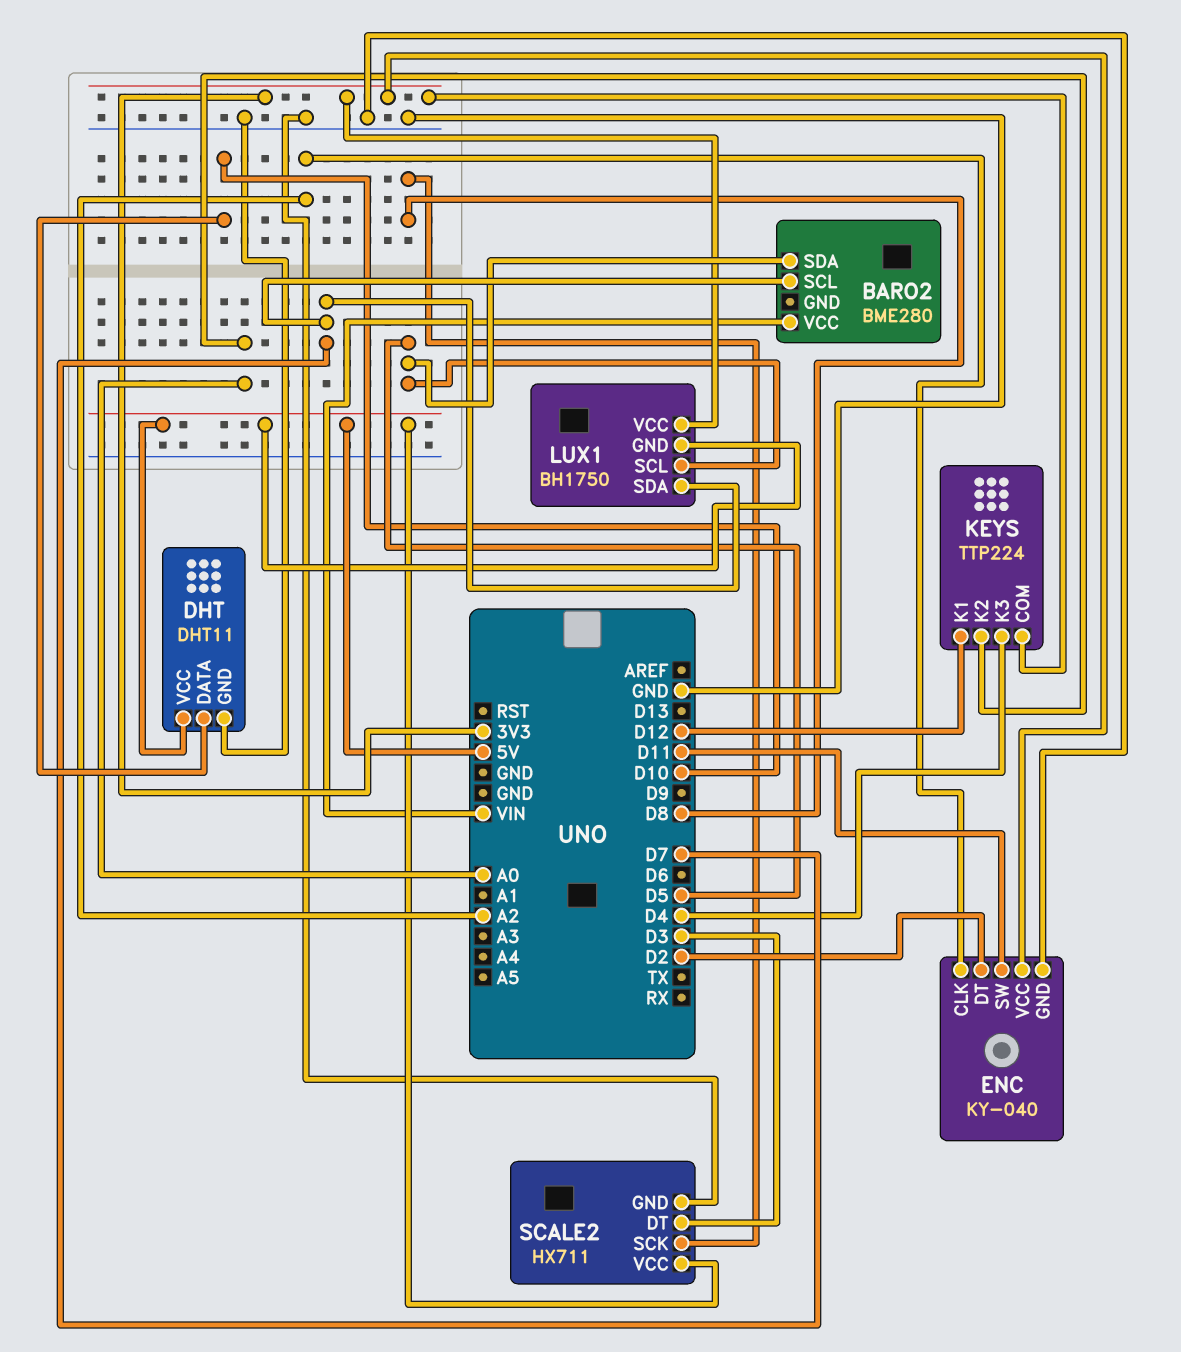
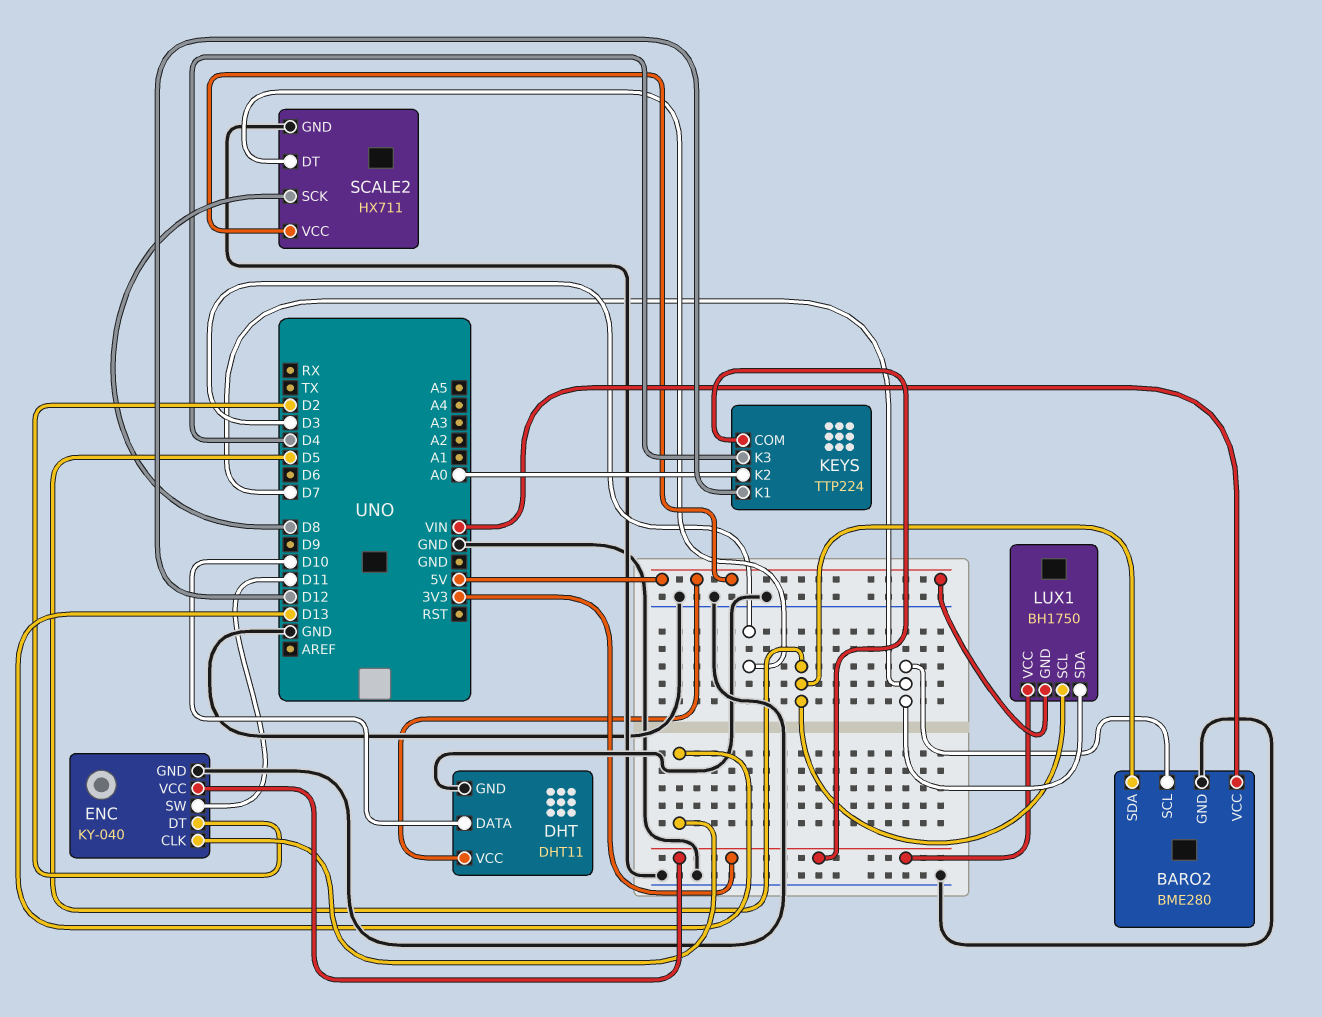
BARO2 pin GND: none -> GND
ENC pin CLK: A2 -> D13

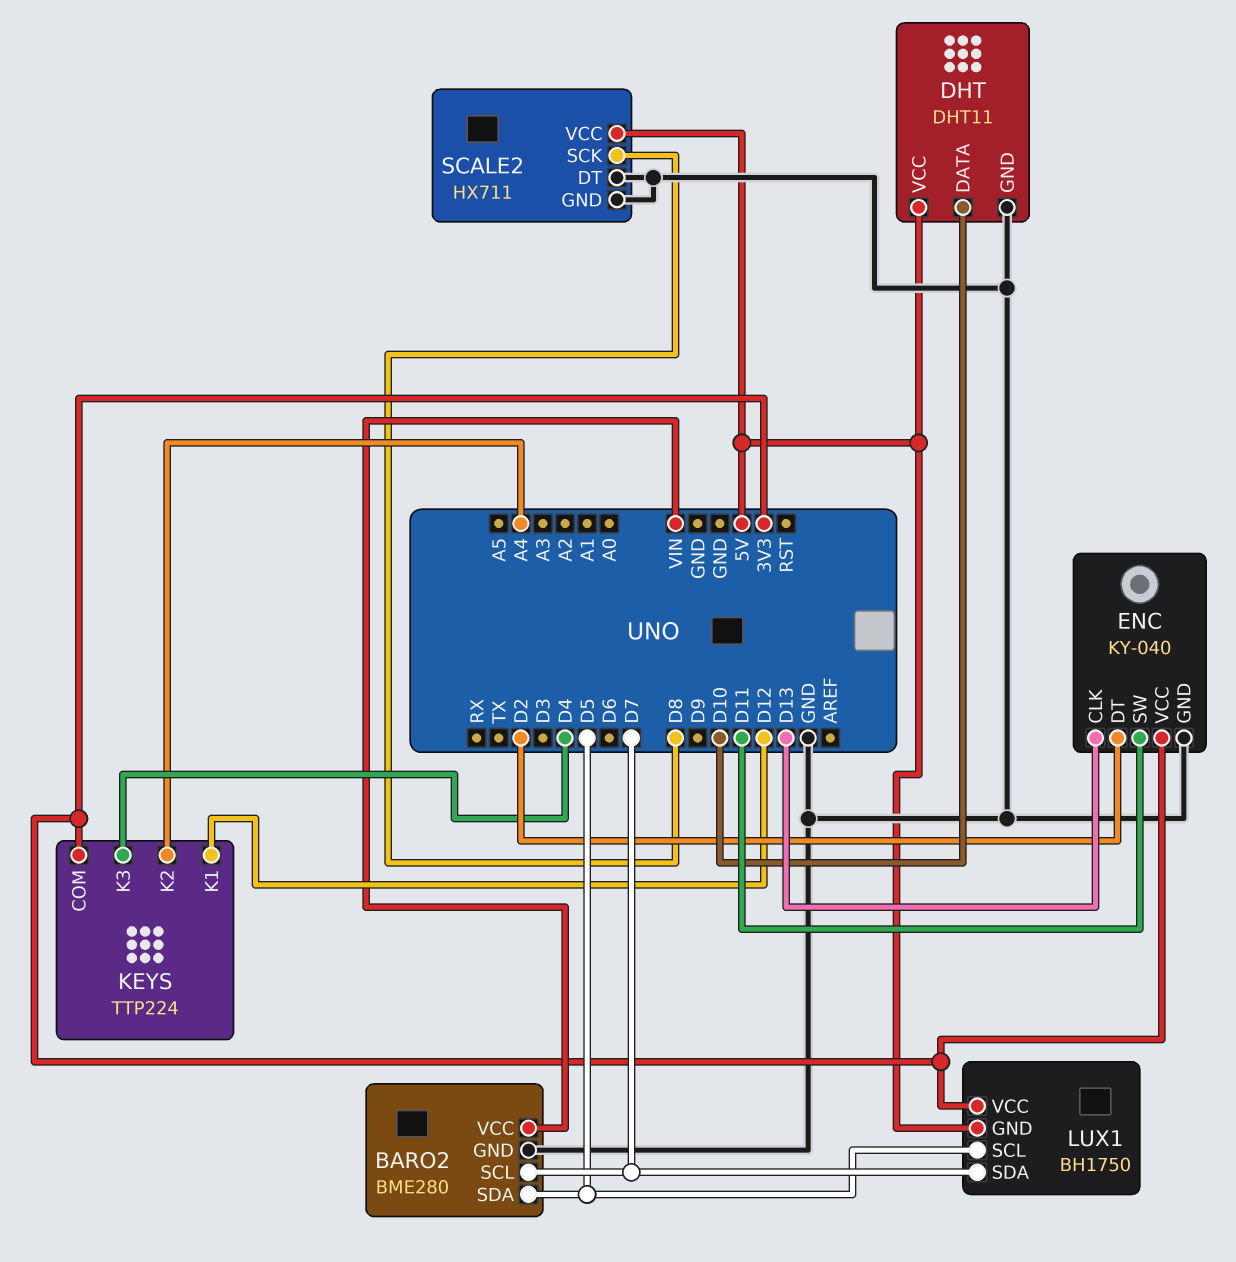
KEYS pin K2: A0 -> A4
SCALE2 pin DT: D3 -> GND

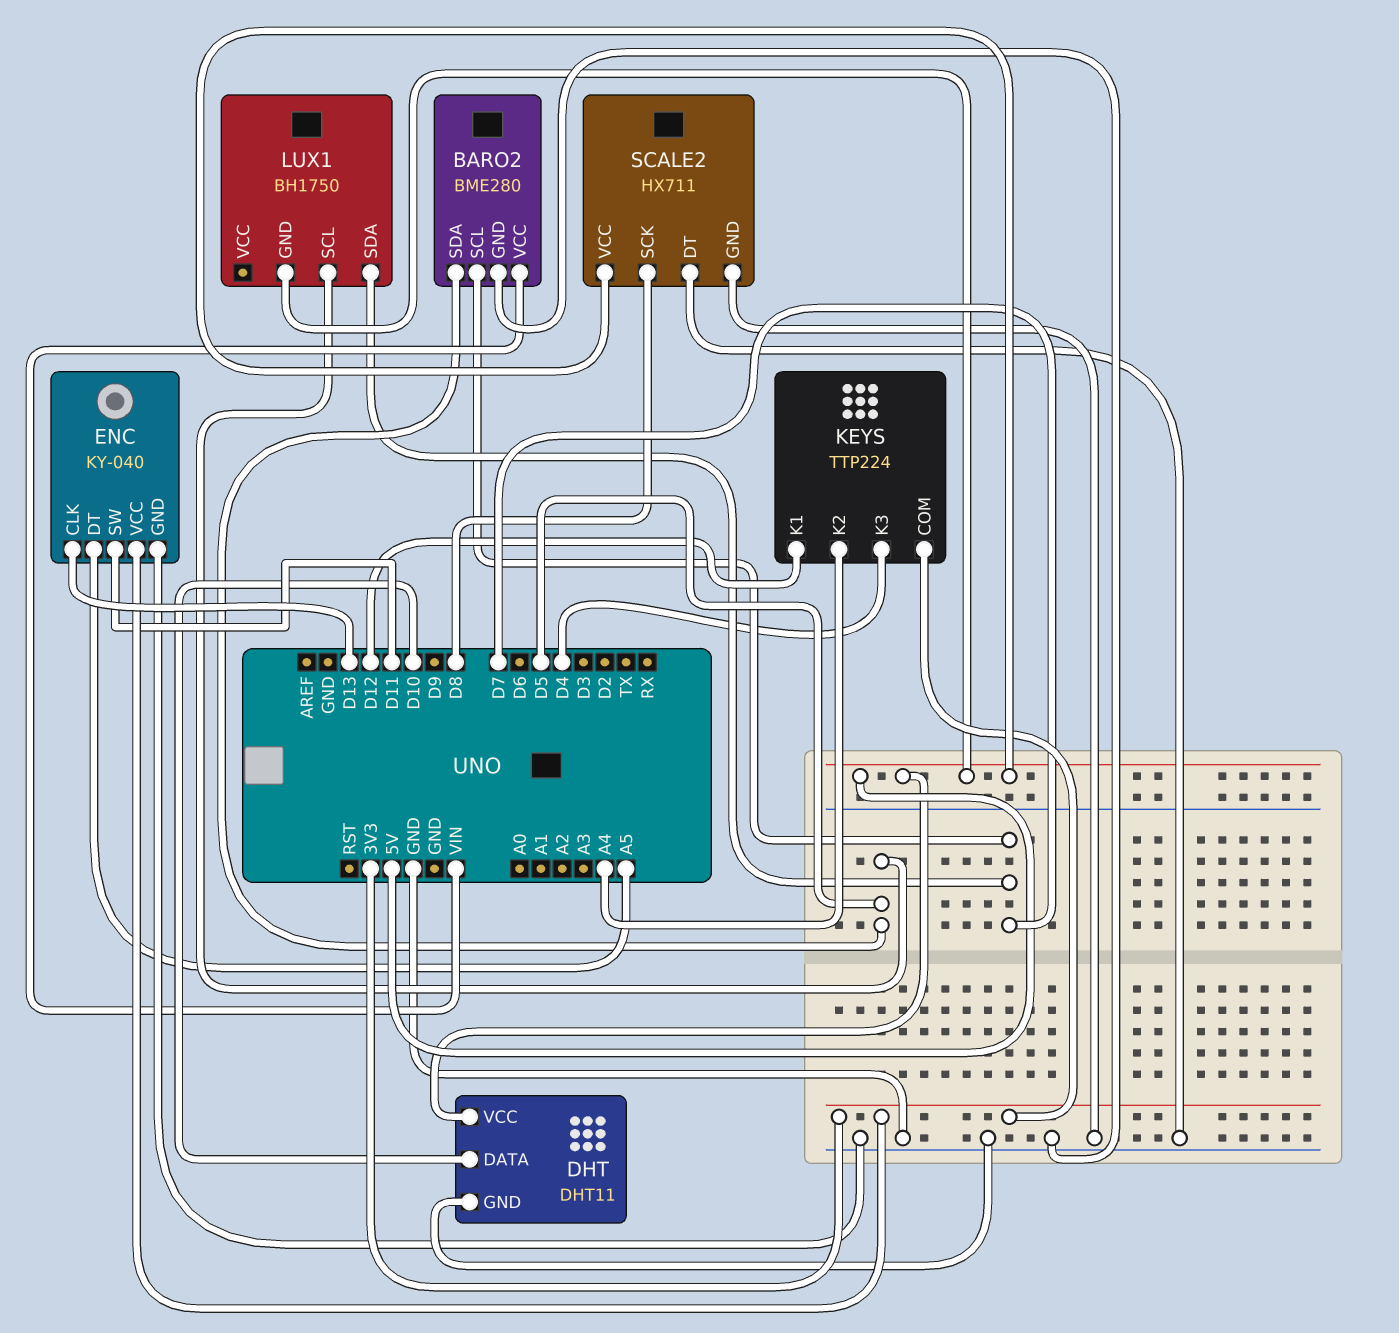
ENC pin DT: D2 -> A5
LUX1 pin VCC: 3V3 -> none

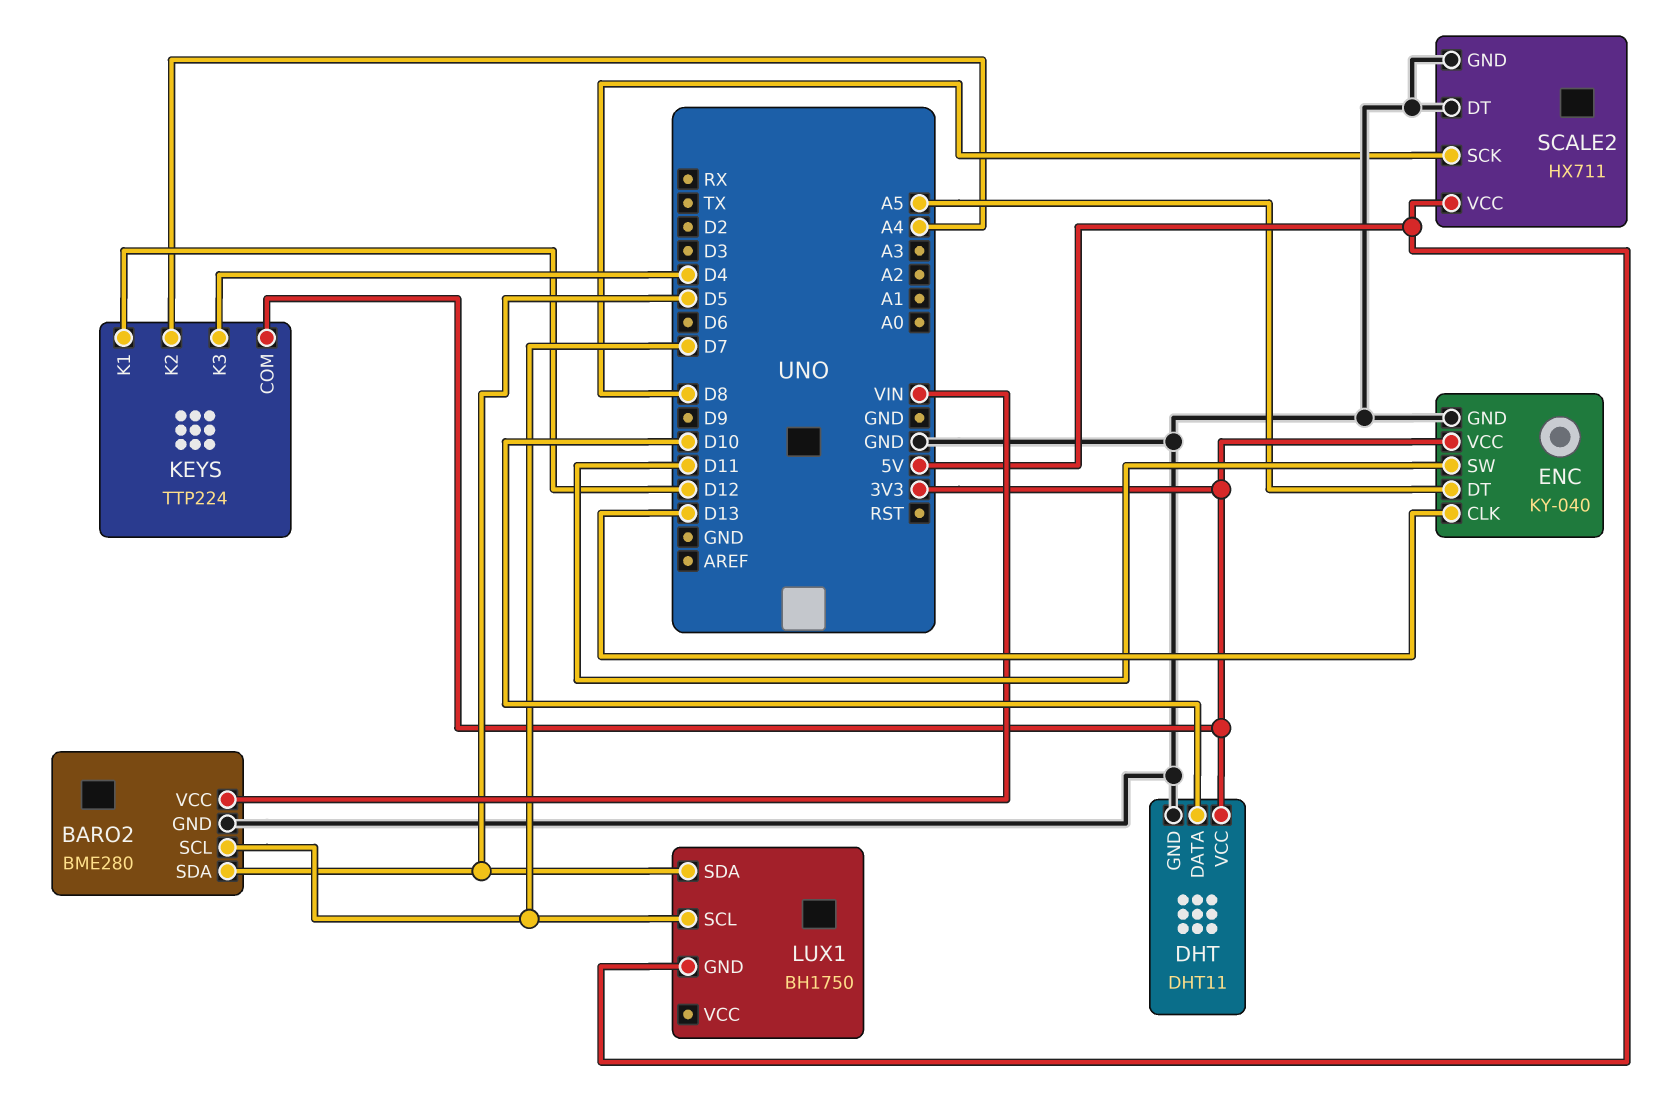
DHT pin VCC: 5V -> 3V3
LUX1 pin SCL: D5 -> D7
LUX1 pin SDA: D7 -> D5

